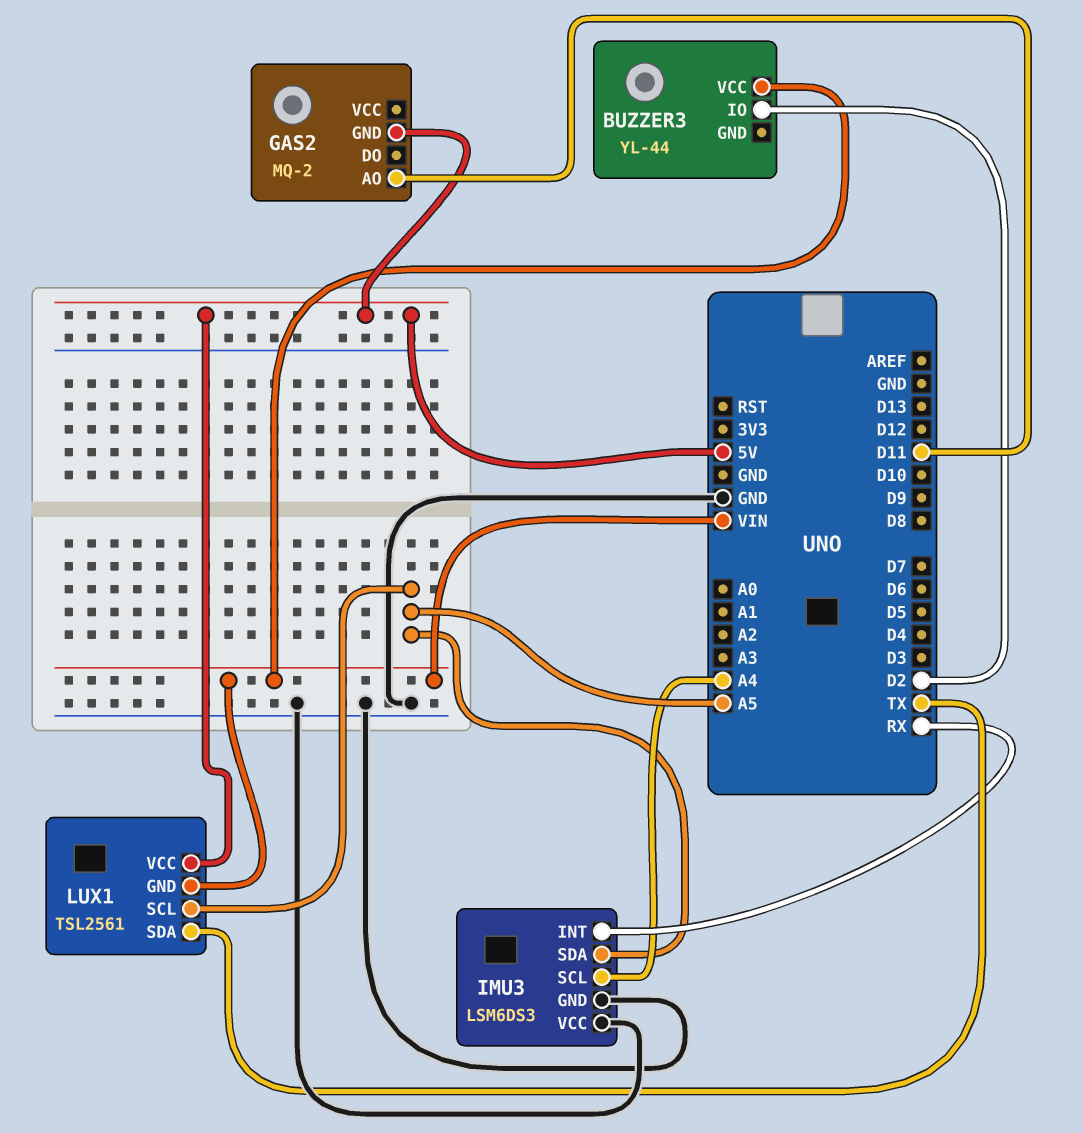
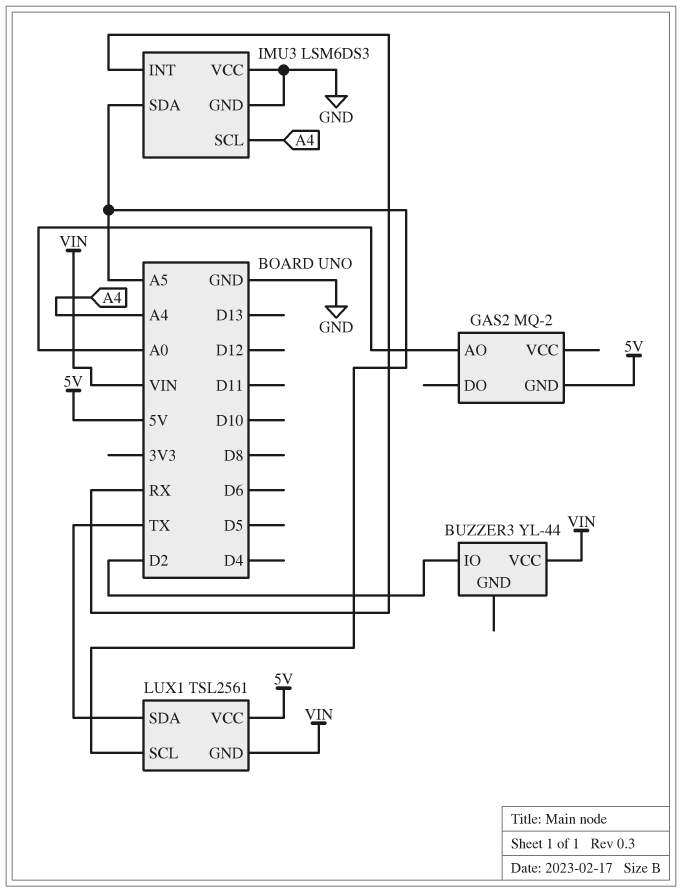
GAS2 pin AO: D11 -> A0

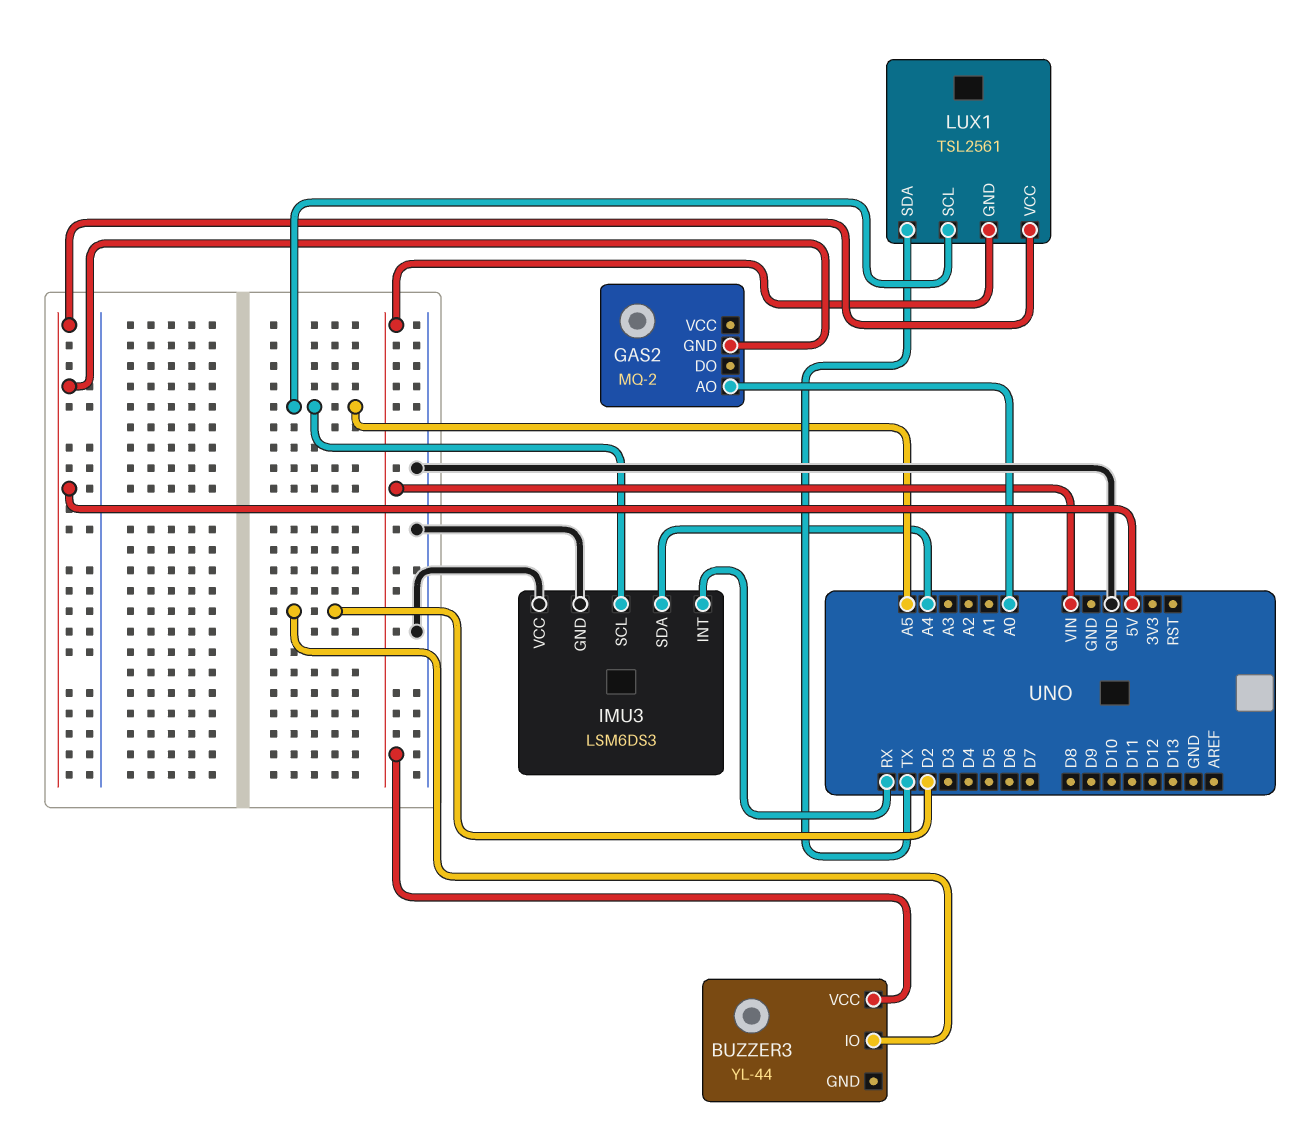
IMU3 pin SCL: A4 -> A5
IMU3 pin SDA: A5 -> A4

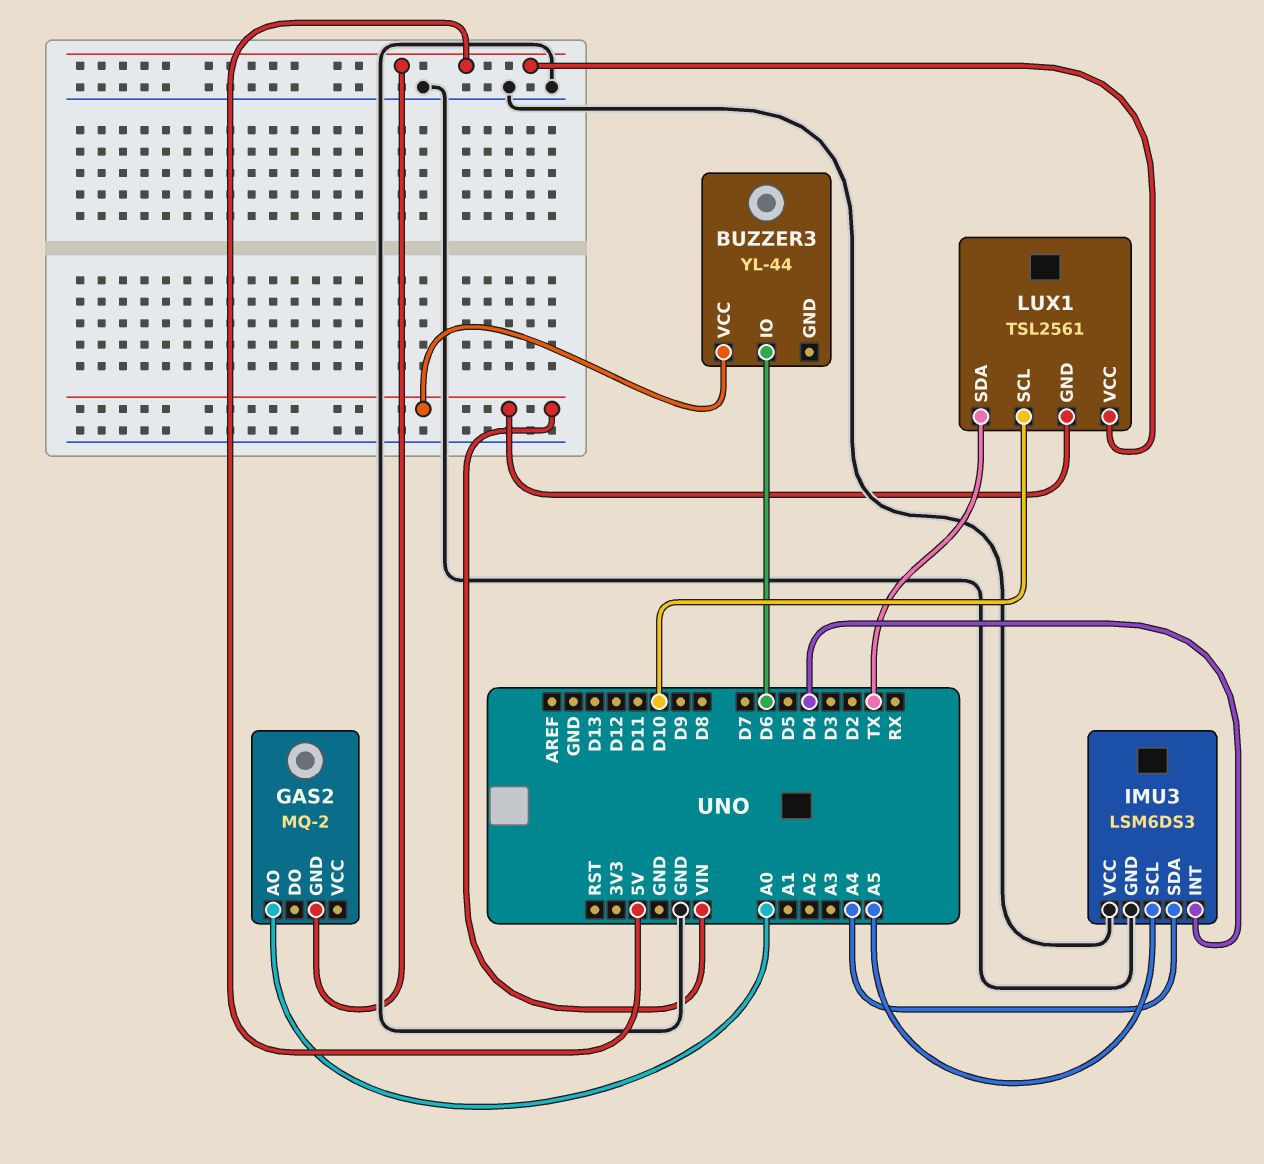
BUZZER3 pin IO: D2 -> D6
IMU3 pin INT: RX -> D4
LUX1 pin SCL: A5 -> D10

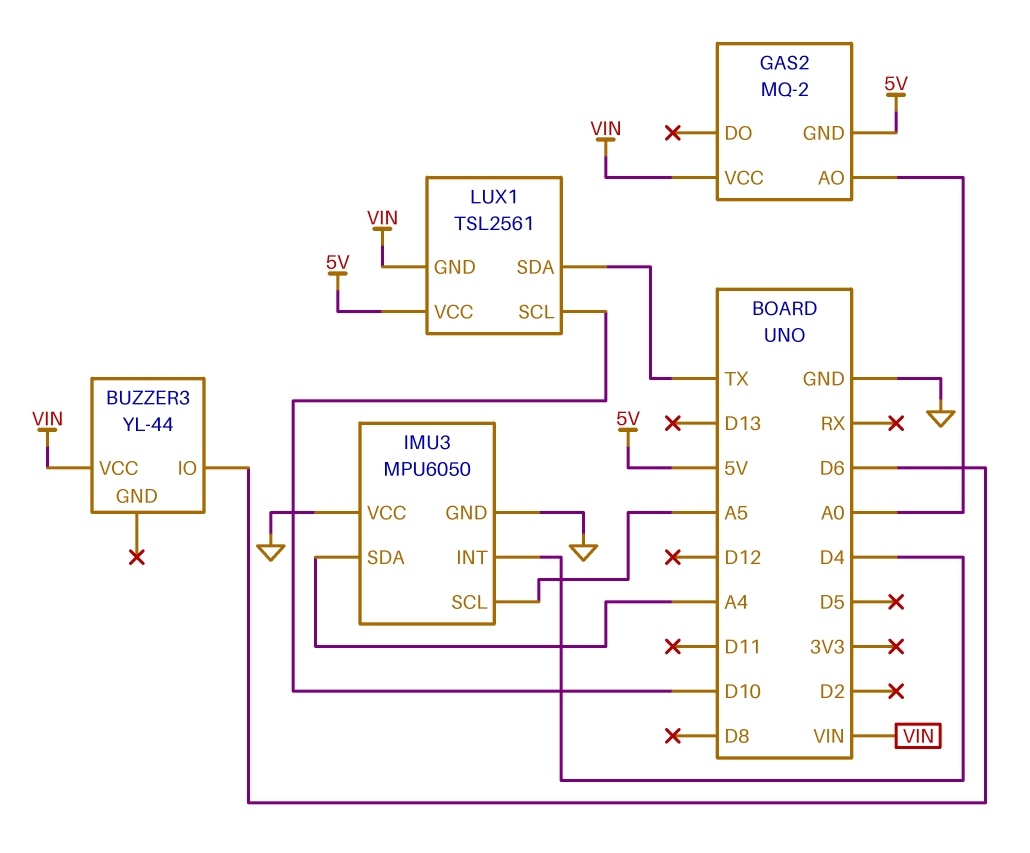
GAS2 pin VCC: none -> VIN
IMU3: LSM6DS3 -> MPU6050

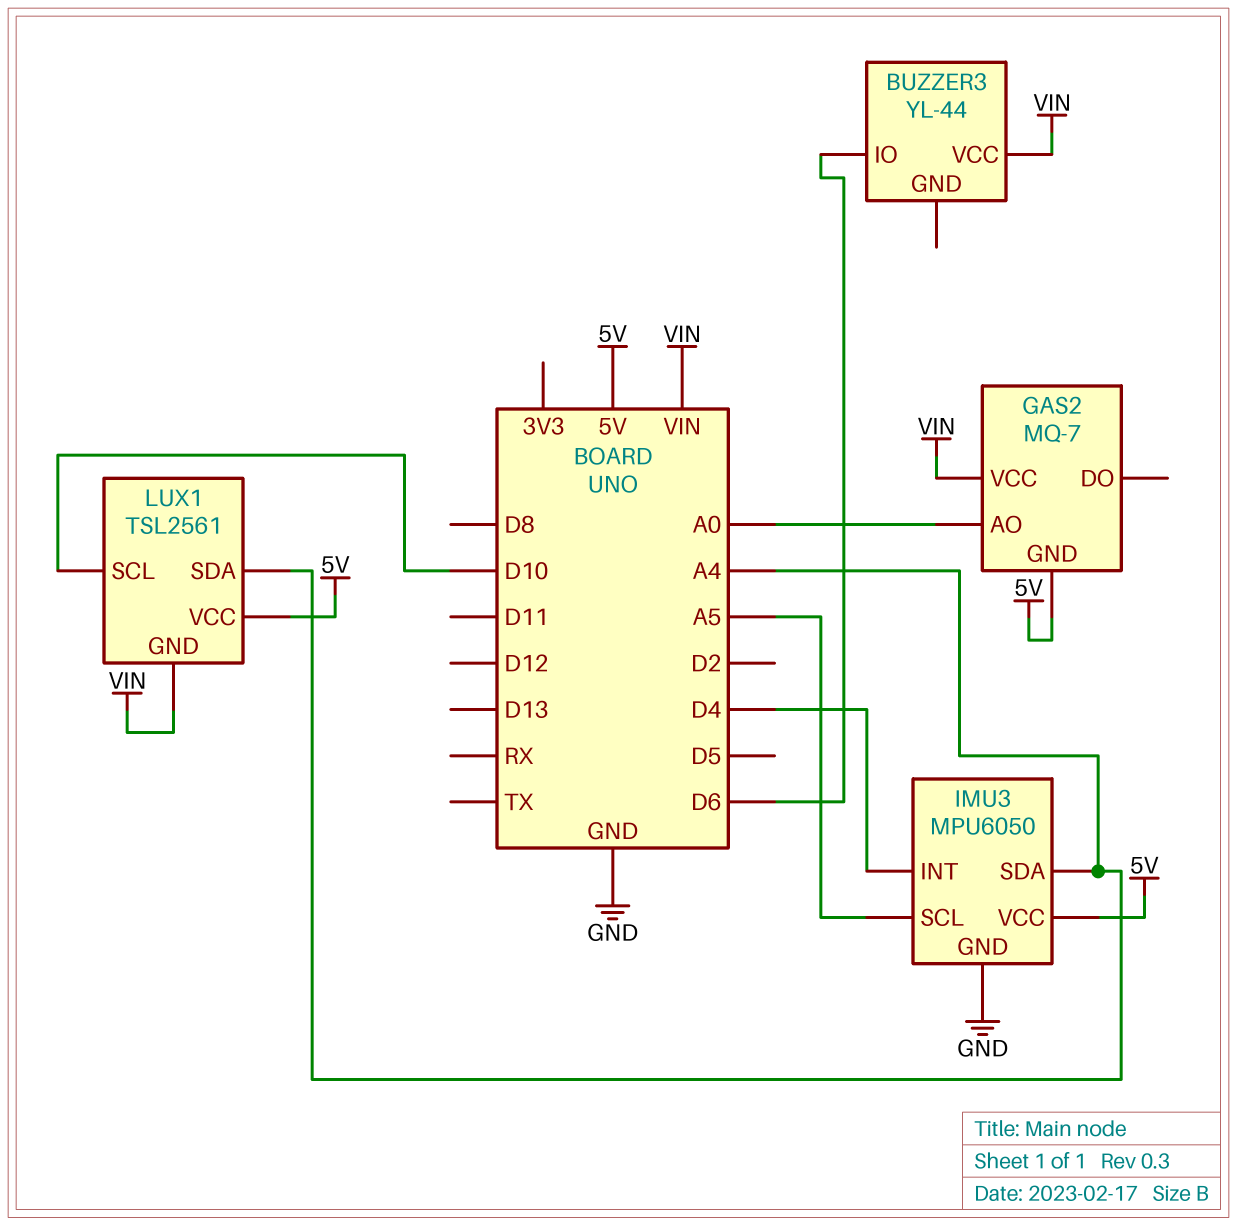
GAS2: MQ-2 -> MQ-7
IMU3 pin VCC: GND -> 5V
LUX1 pin SDA: TX -> A4

